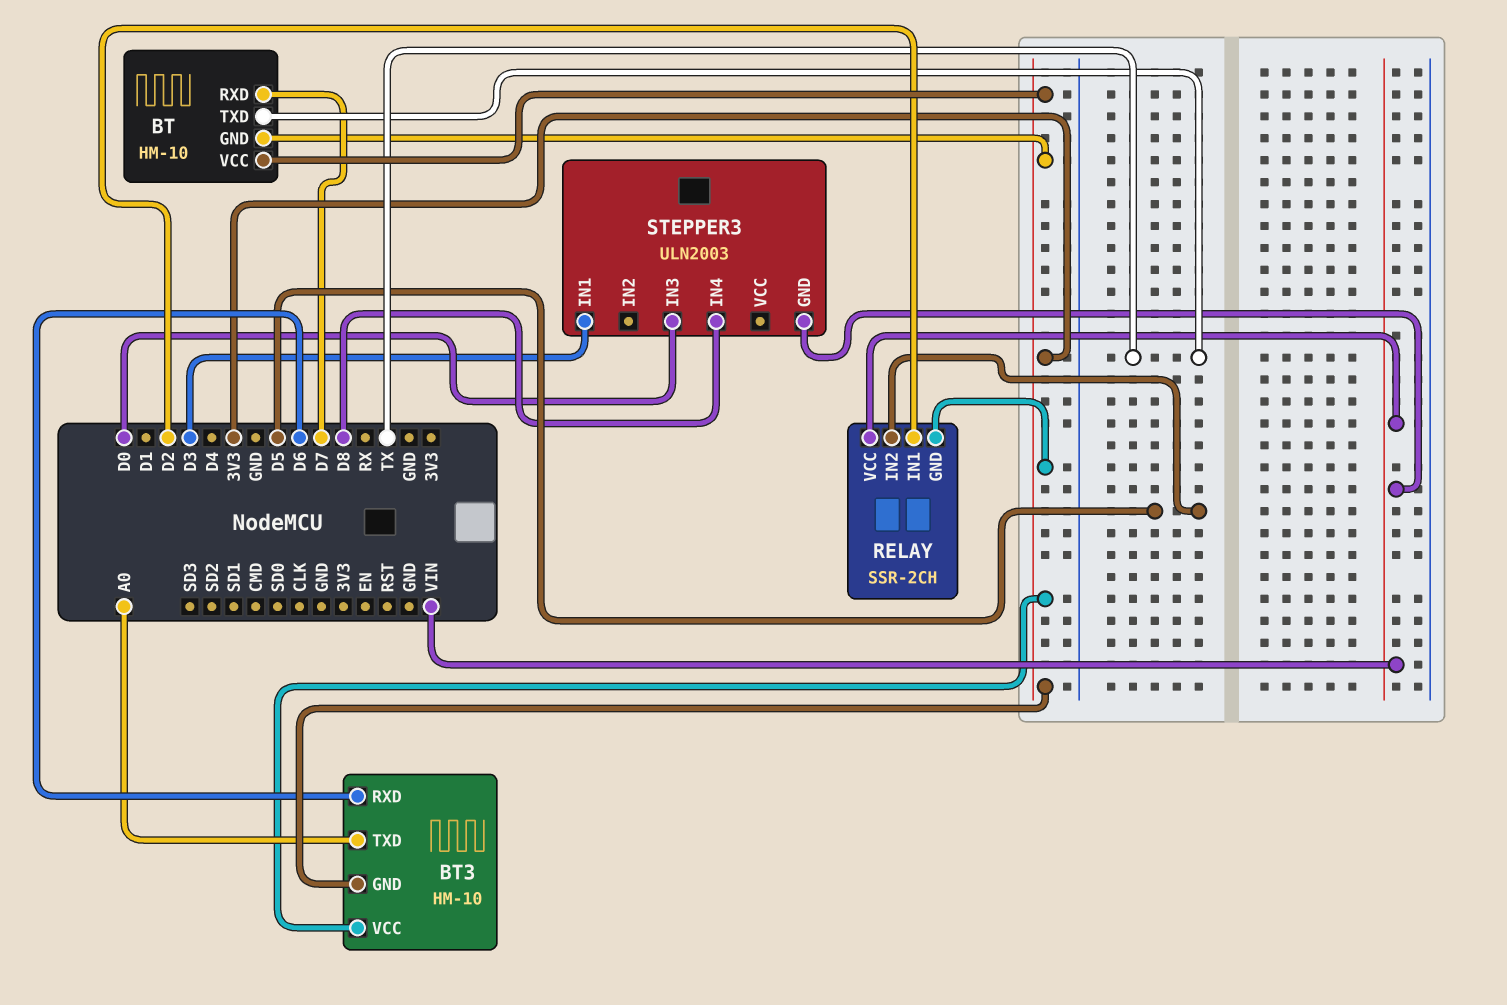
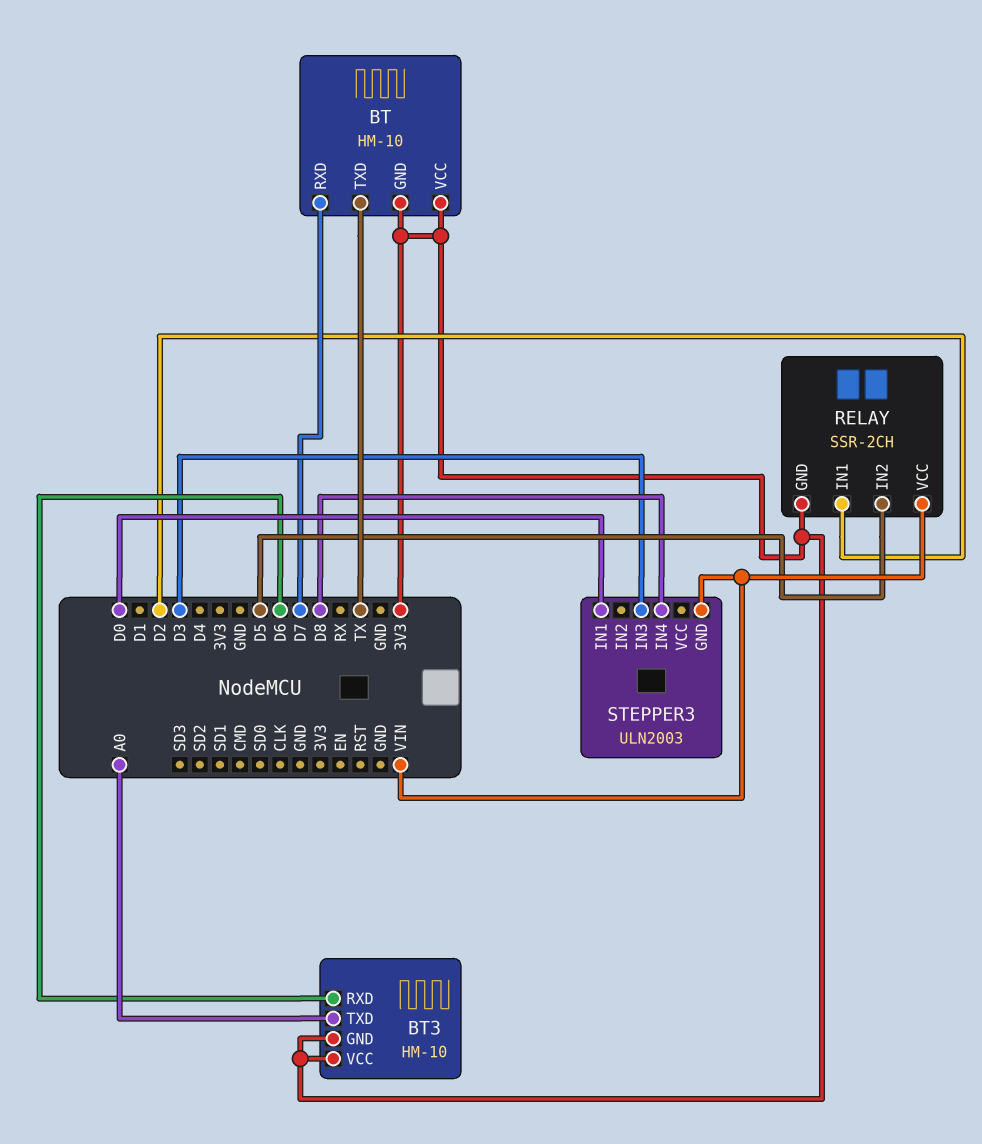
STEPPER3 pin IN1: D3 -> D0
STEPPER3 pin IN3: D0 -> D3

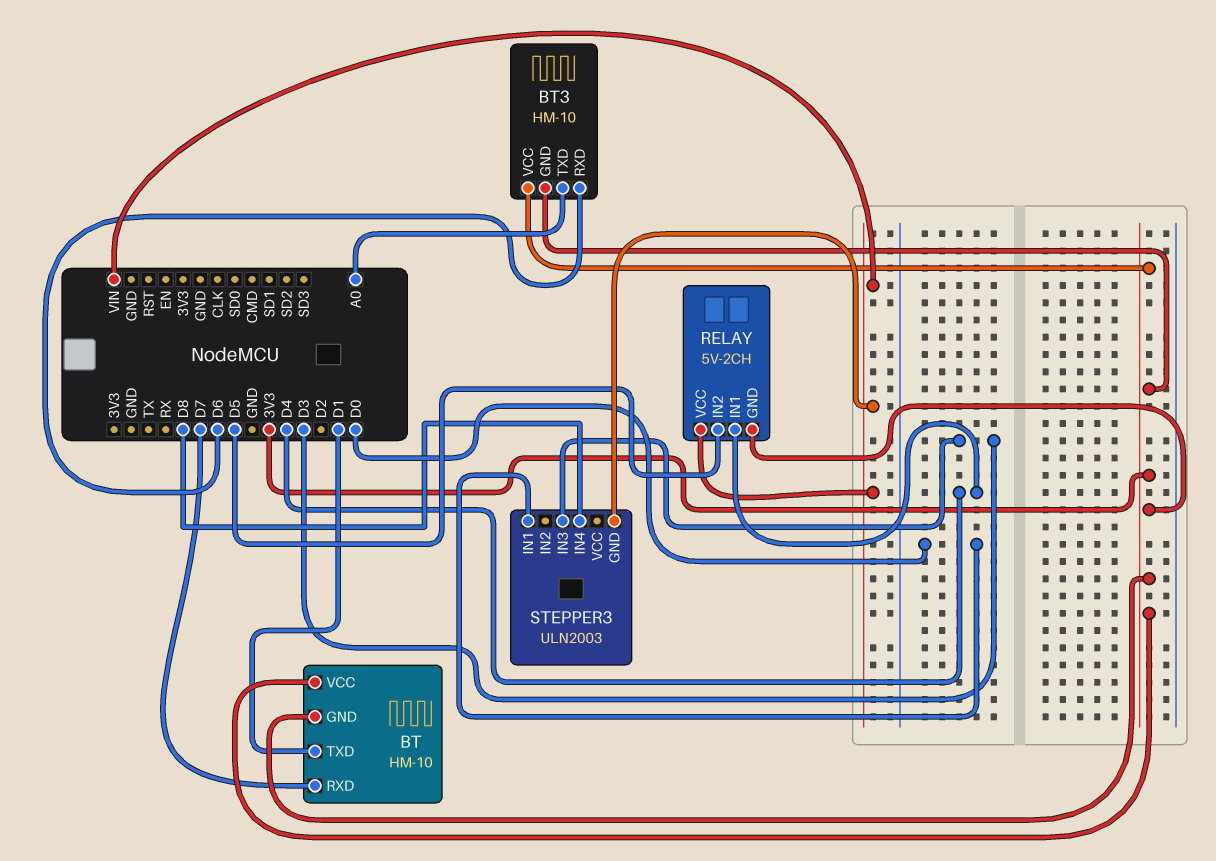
BT pin TXD: TX -> D1
RELAY: SSR-2CH -> 5V-2CH
RELAY pin IN1: D2 -> D4

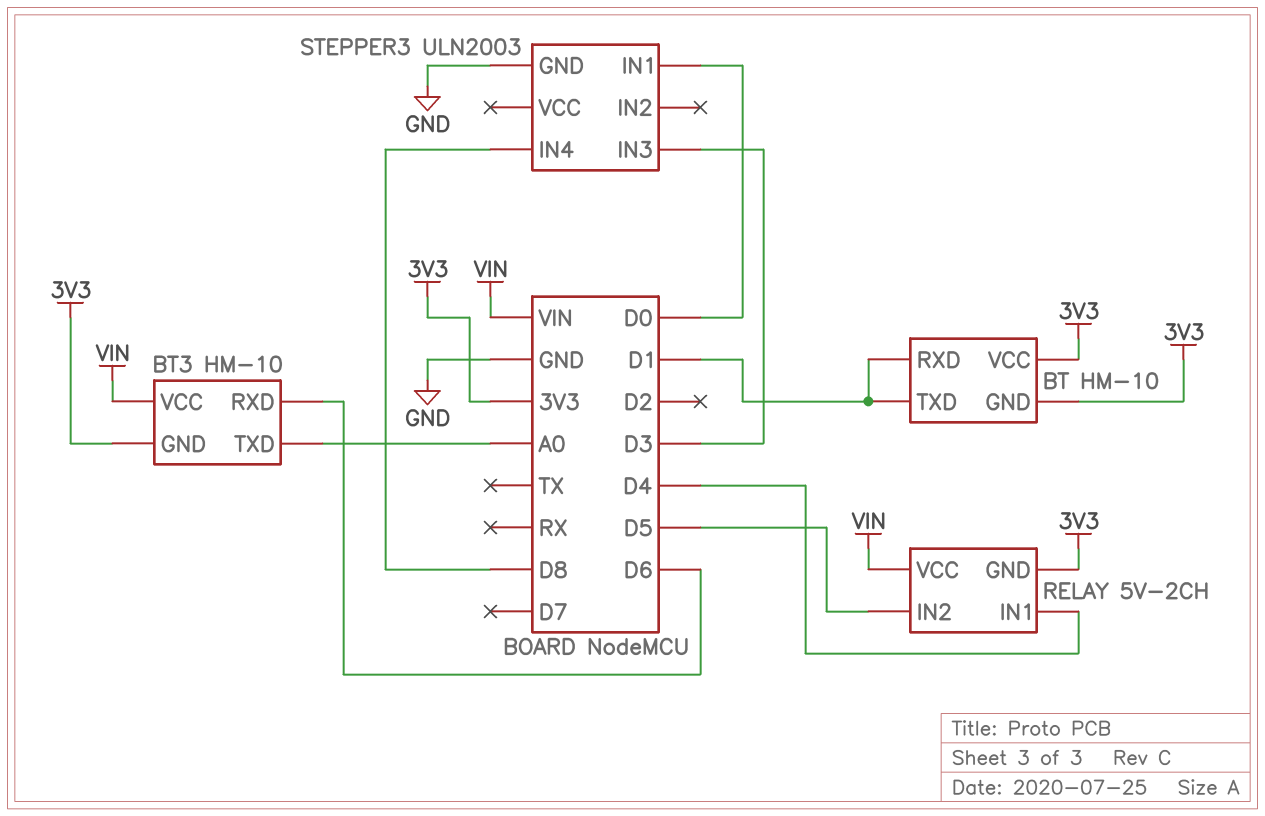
BT pin RXD: D7 -> D1
BT3 pin VCC: 3V3 -> VIN
STEPPER3 pin GND: VIN -> GND

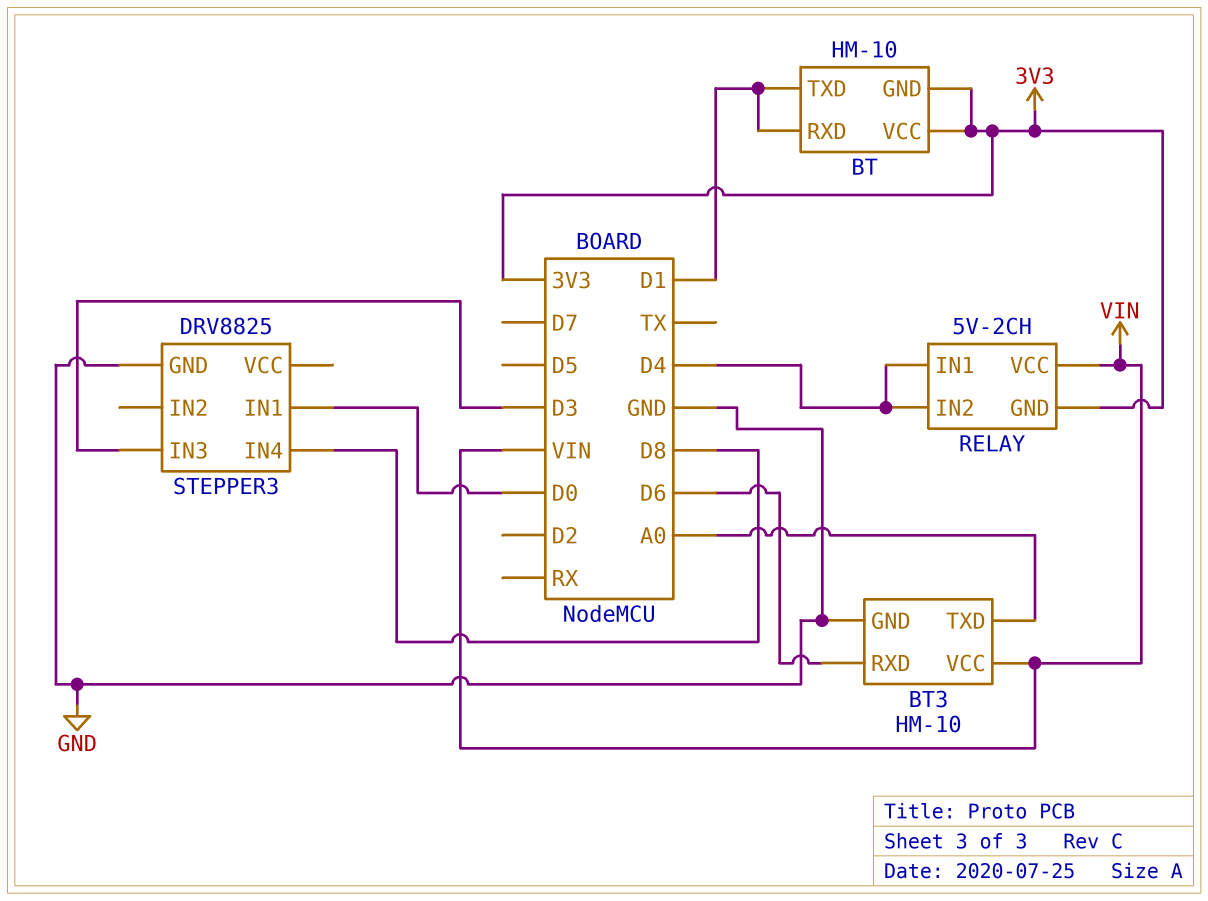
BT3 pin GND: 3V3 -> GND
RELAY pin IN2: D5 -> D4
STEPPER3: ULN2003 -> DRV8825

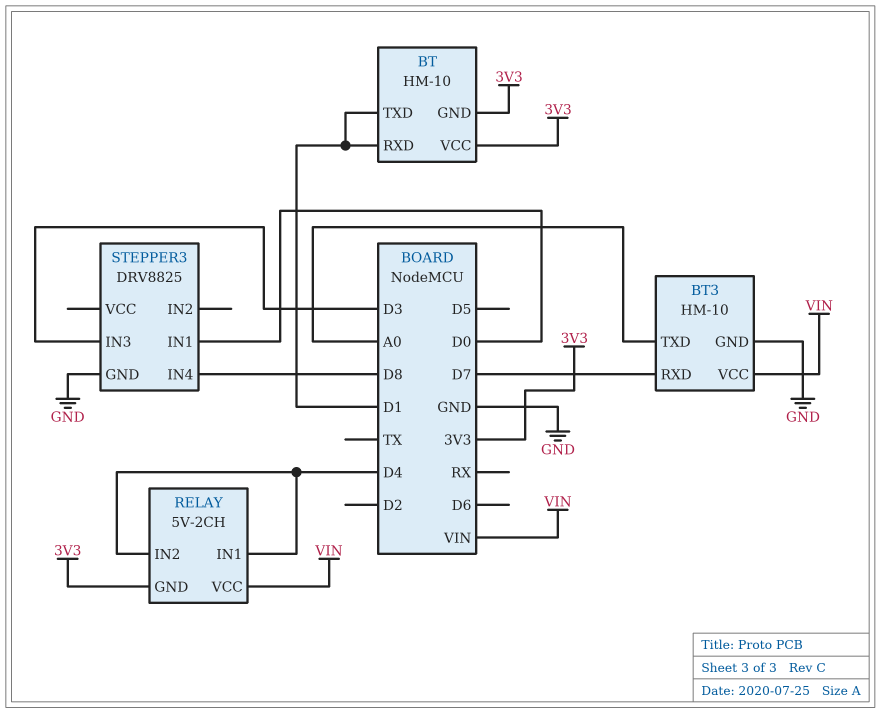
BT3 pin RXD: D6 -> D7

